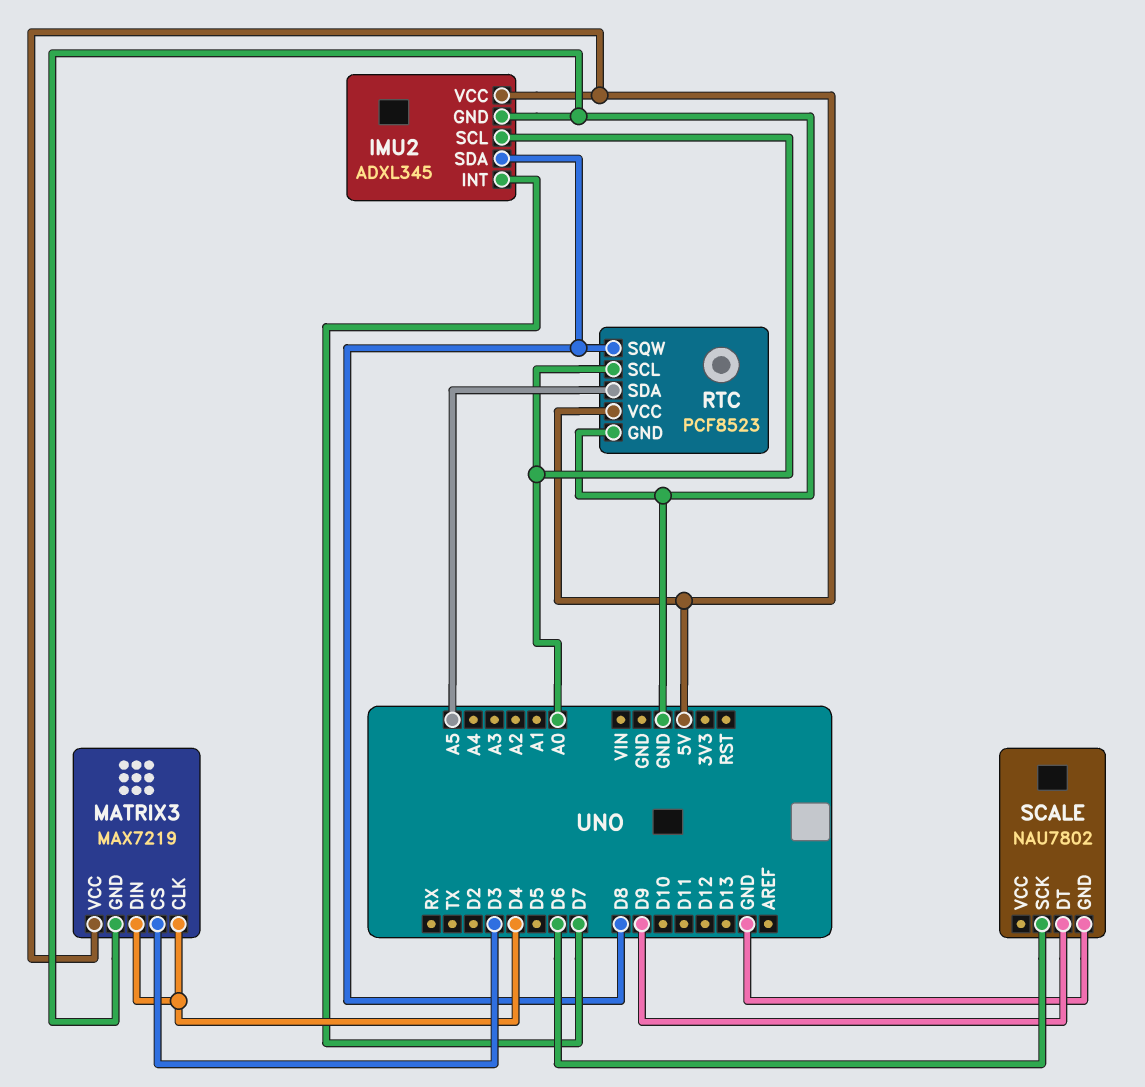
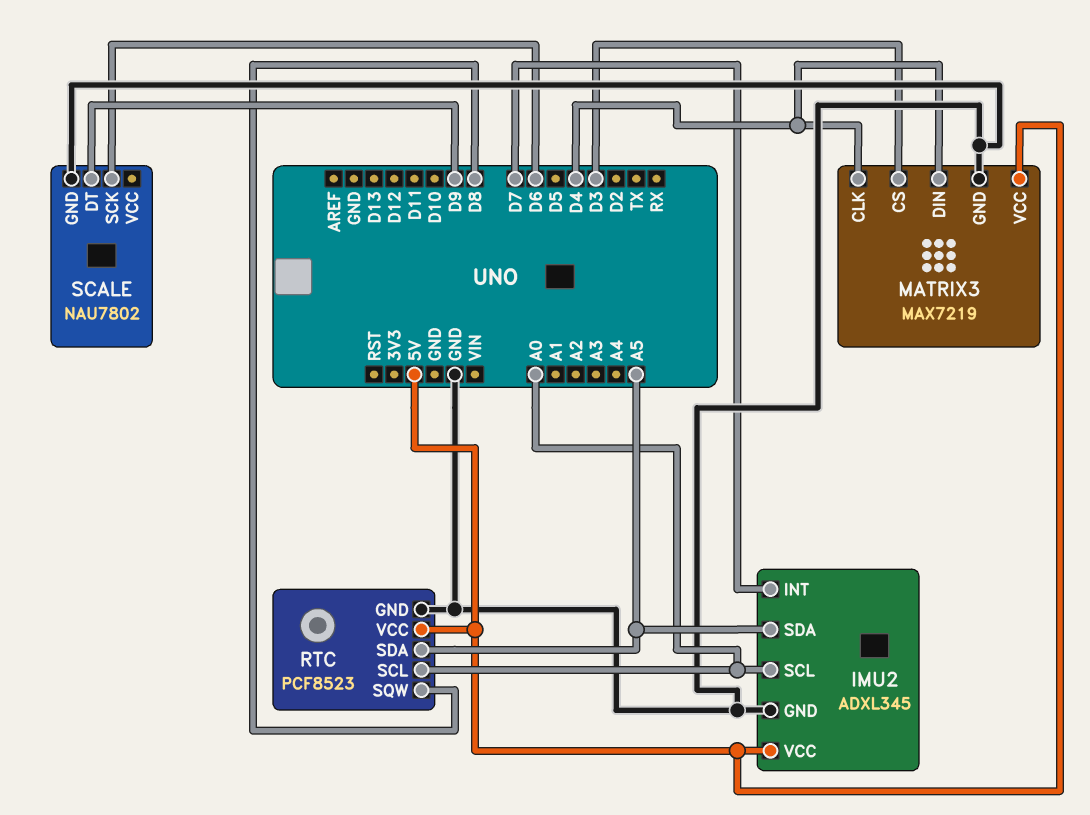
IMU2 pin SDA: D8 -> A5

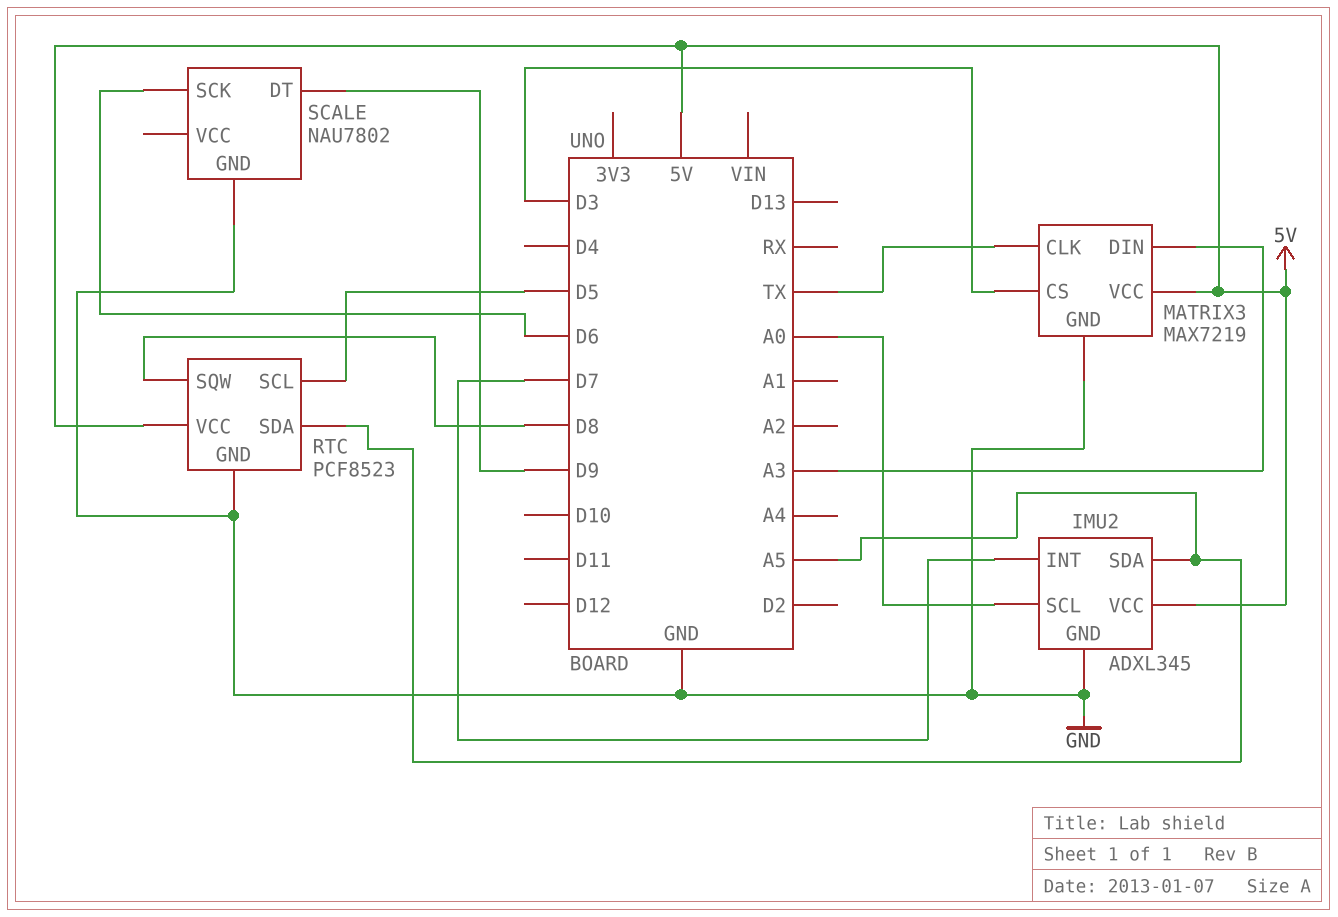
MATRIX3 pin CLK: D4 -> TX
MATRIX3 pin DIN: D4 -> A3
RTC pin SCL: A0 -> D5

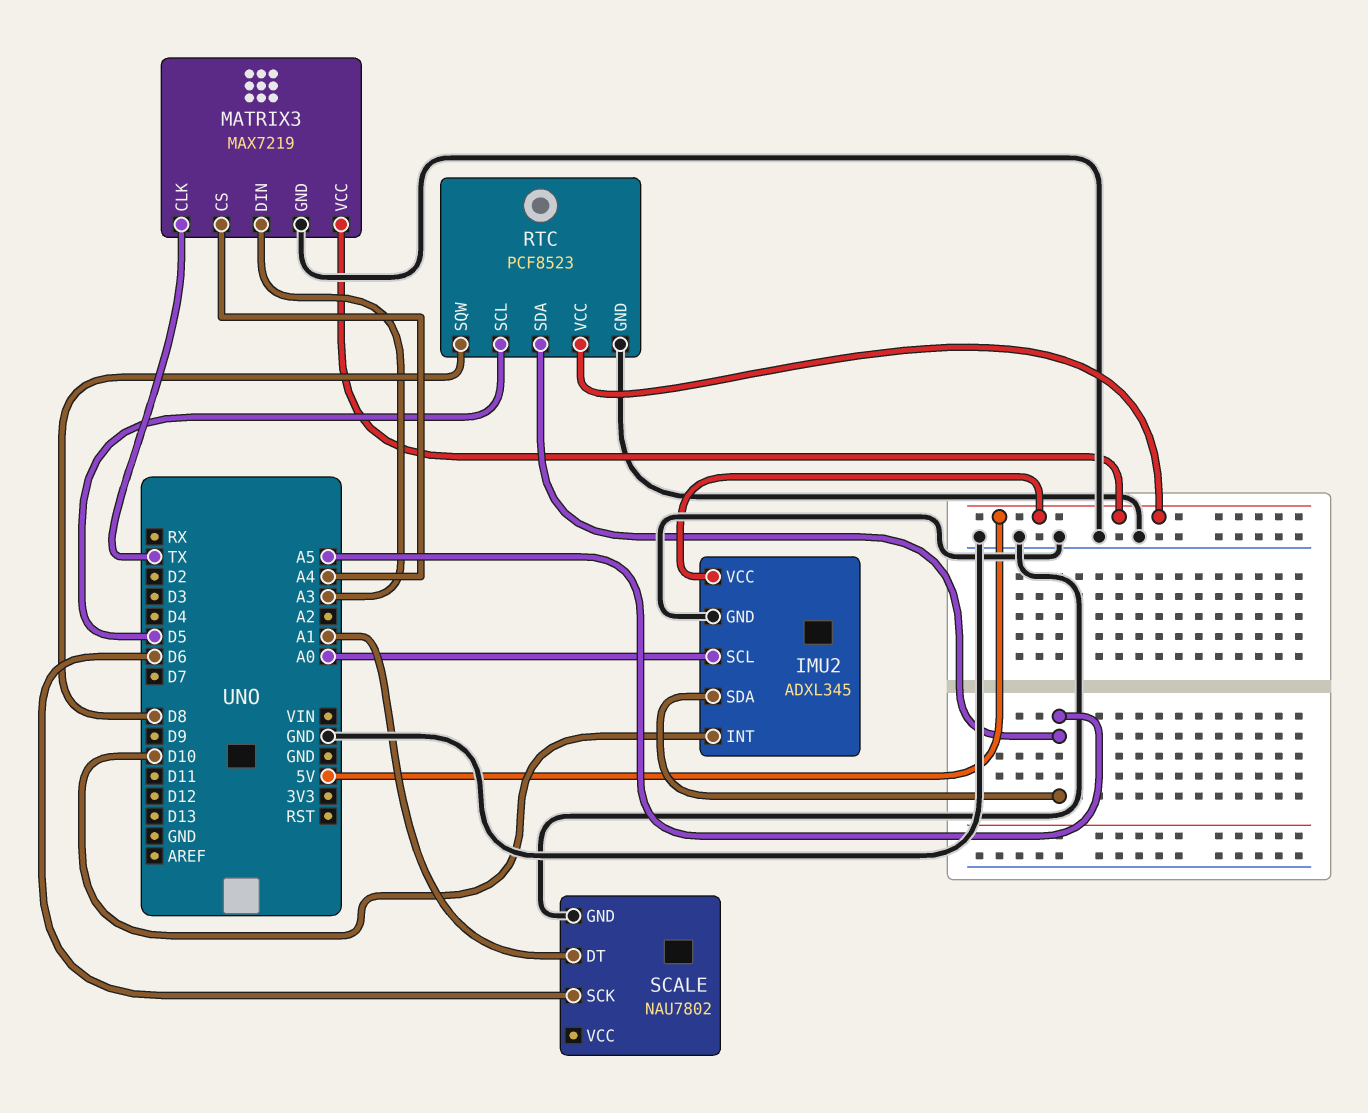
IMU2 pin INT: D7 -> D10
MATRIX3 pin CS: D3 -> A4
SCALE pin DT: D9 -> A1

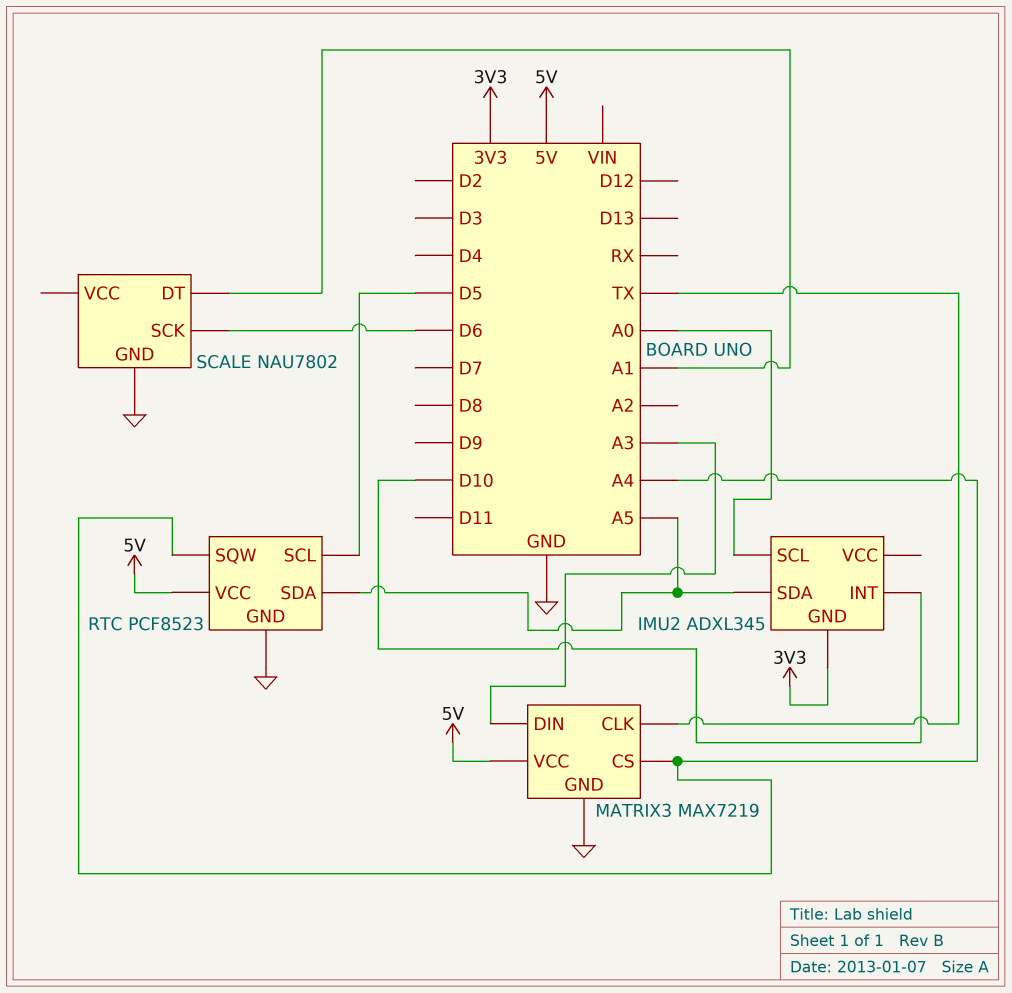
IMU2 pin GND: GND -> 3V3
IMU2 pin VCC: 5V -> none
RTC pin SQW: D8 -> A4

